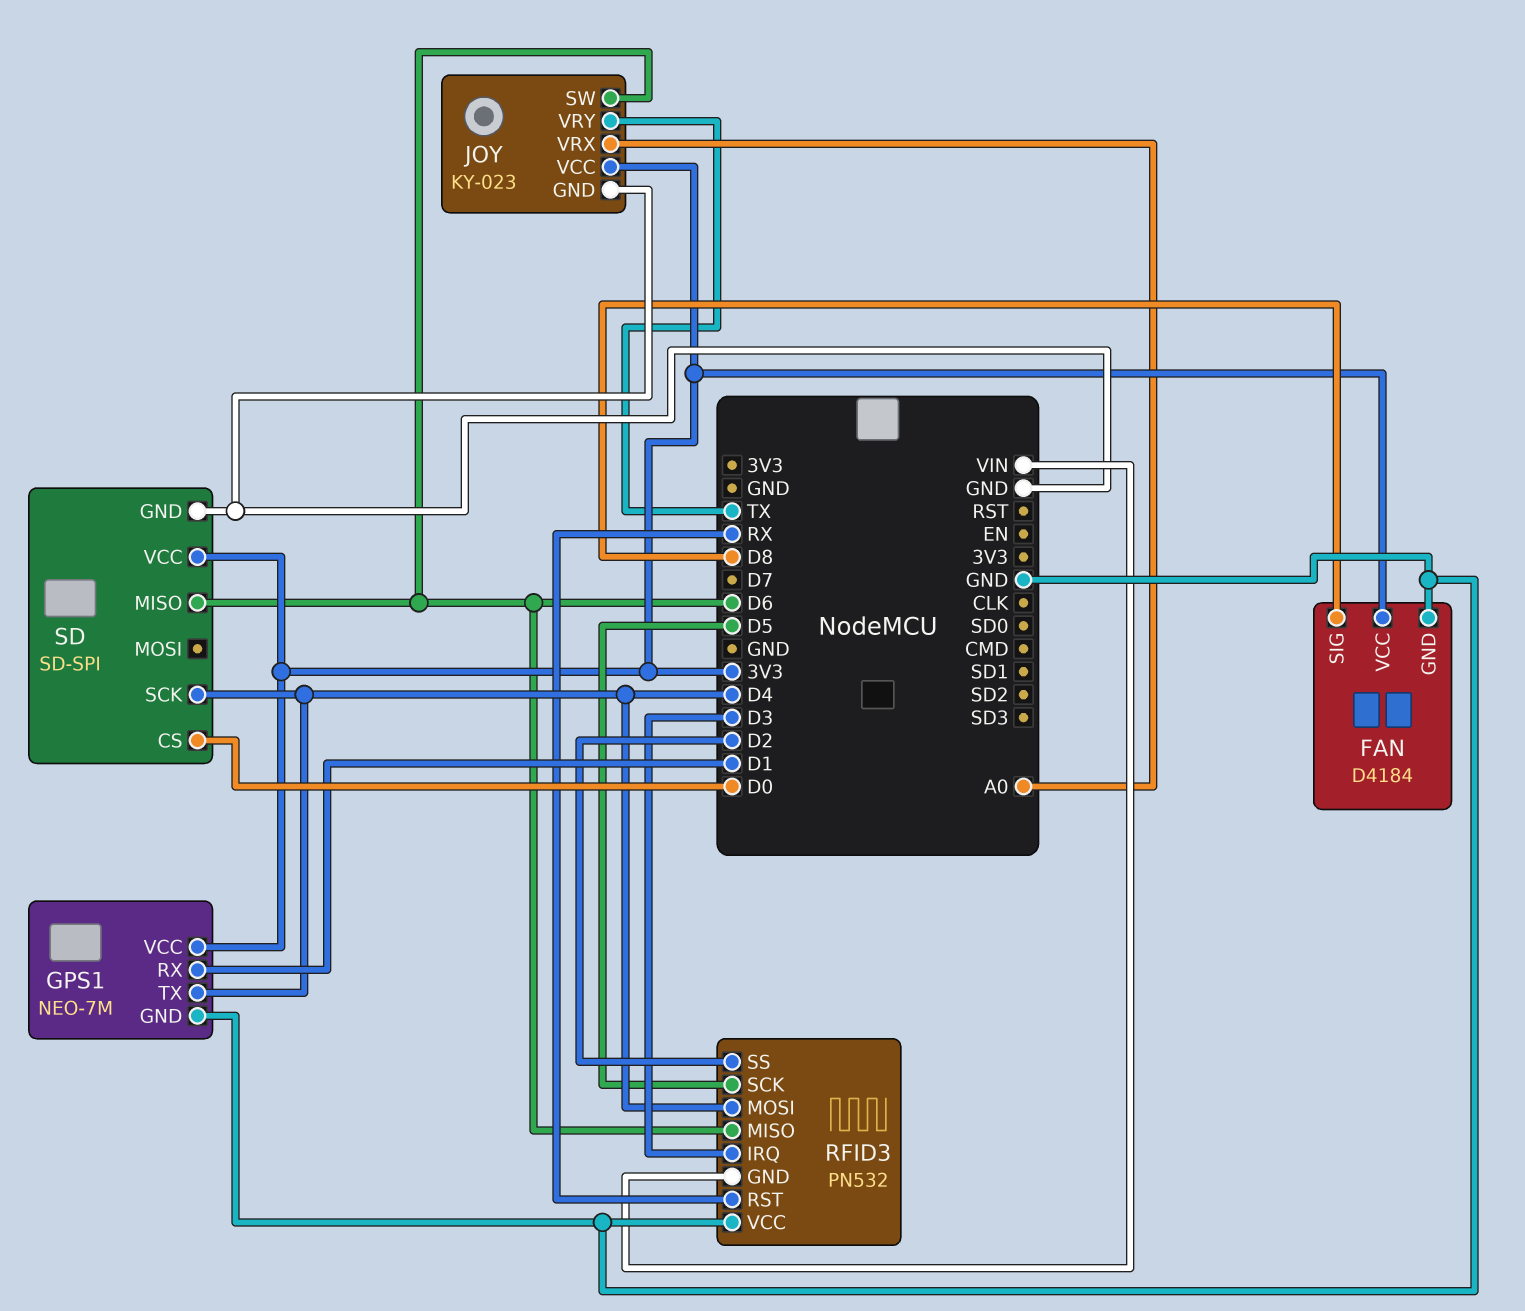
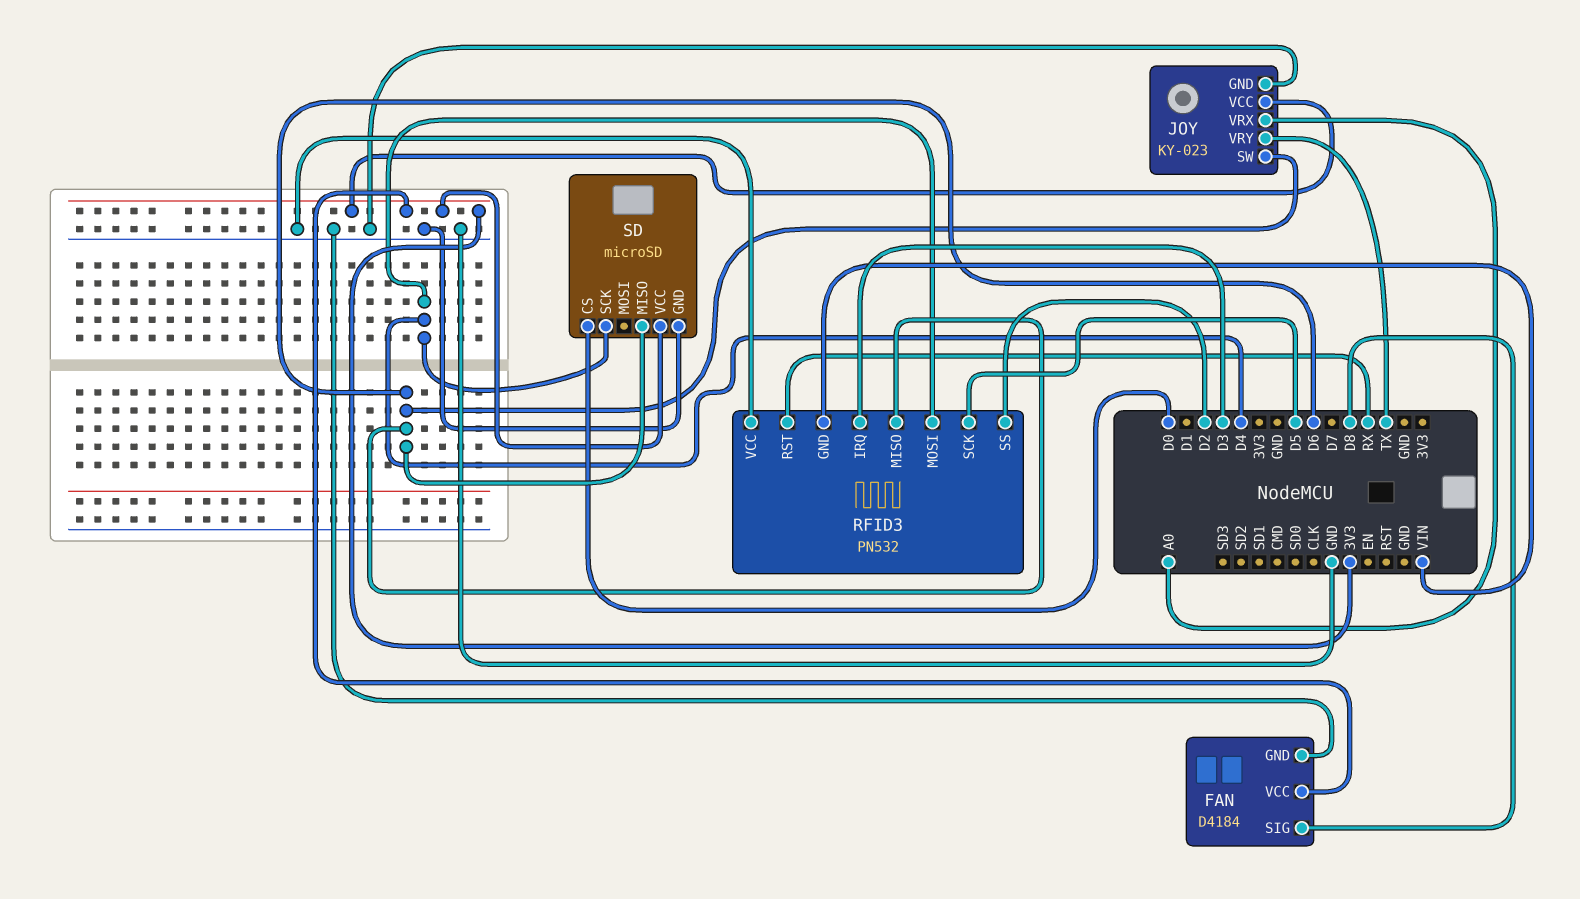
GPS1: NEO-7M -> none
GPS1 pin GND: GND -> none
GPS1 pin RX: D1 -> none
GPS1 pin TX: D4 -> none
GPS1 pin VCC: 3V3 -> none
SD: SD-SPI -> microSD

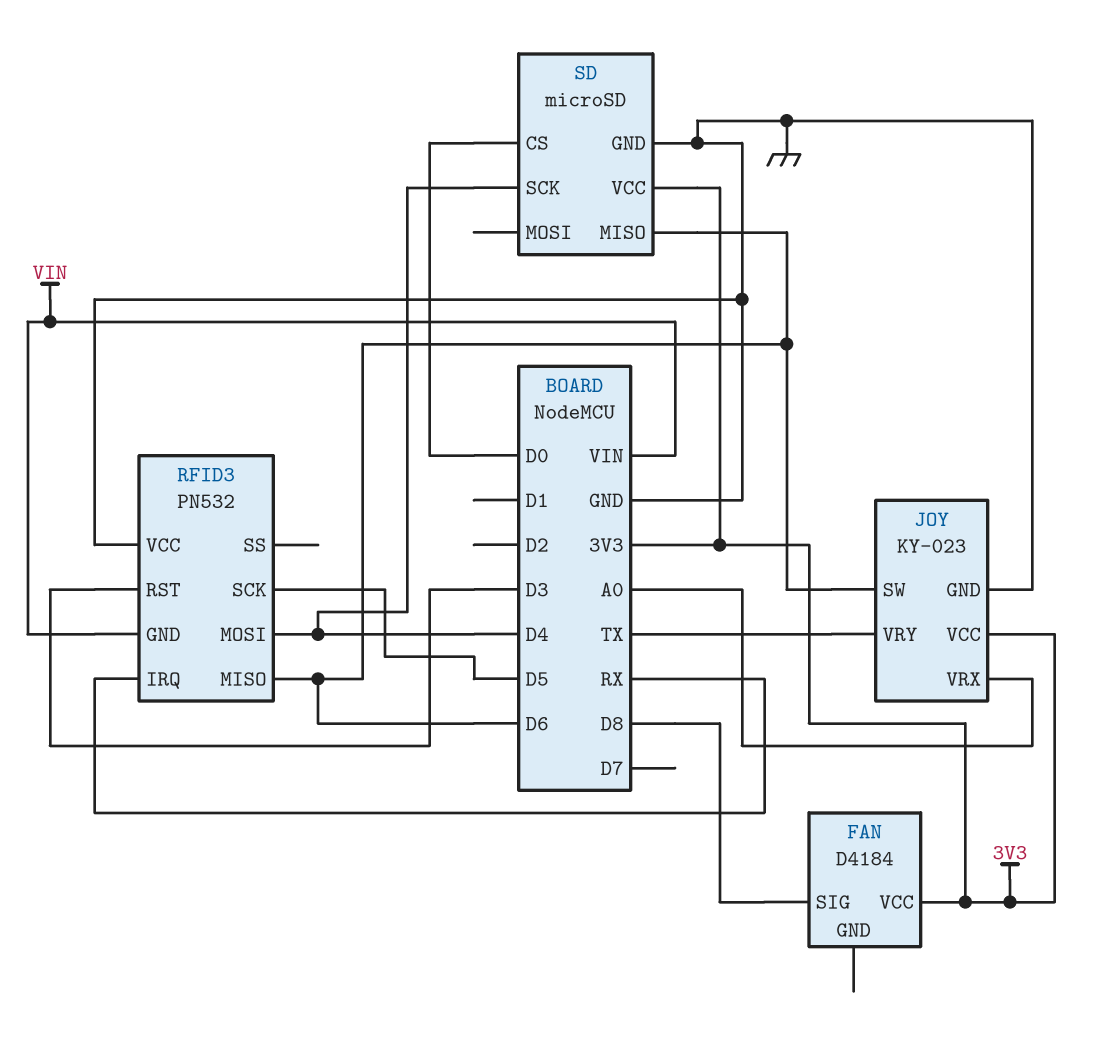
FAN pin GND: GND -> none
RFID3 pin IRQ: D3 -> RX
RFID3 pin RST: RX -> D3
RFID3 pin SS: D2 -> none

